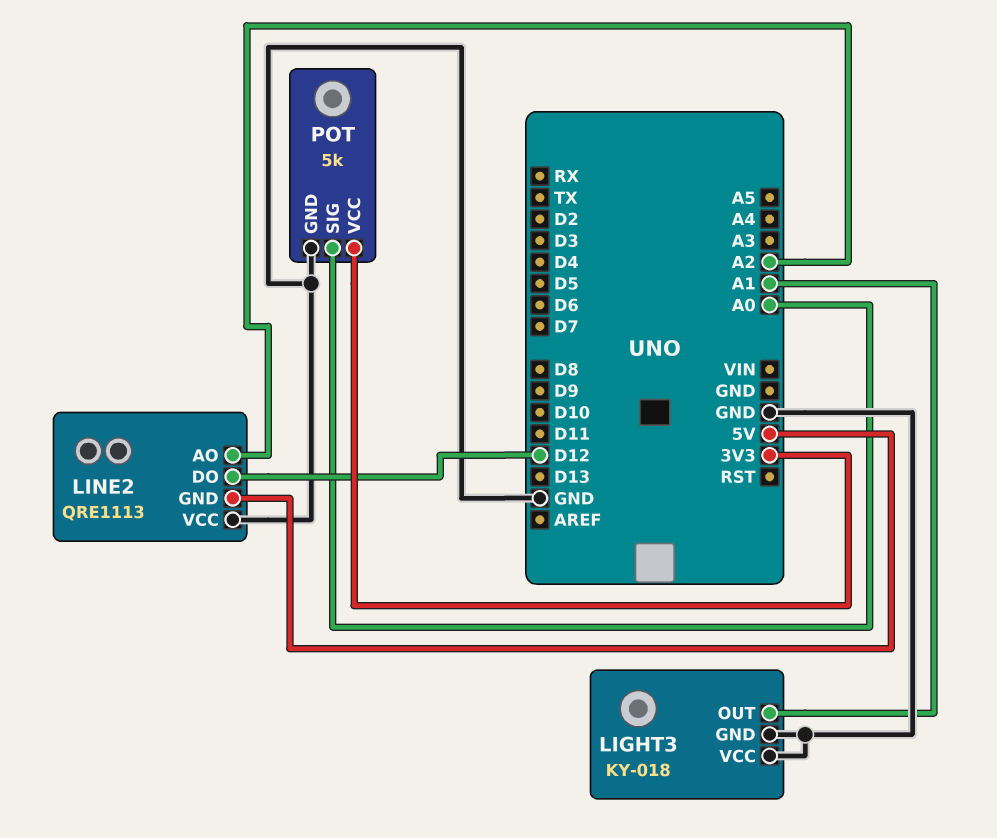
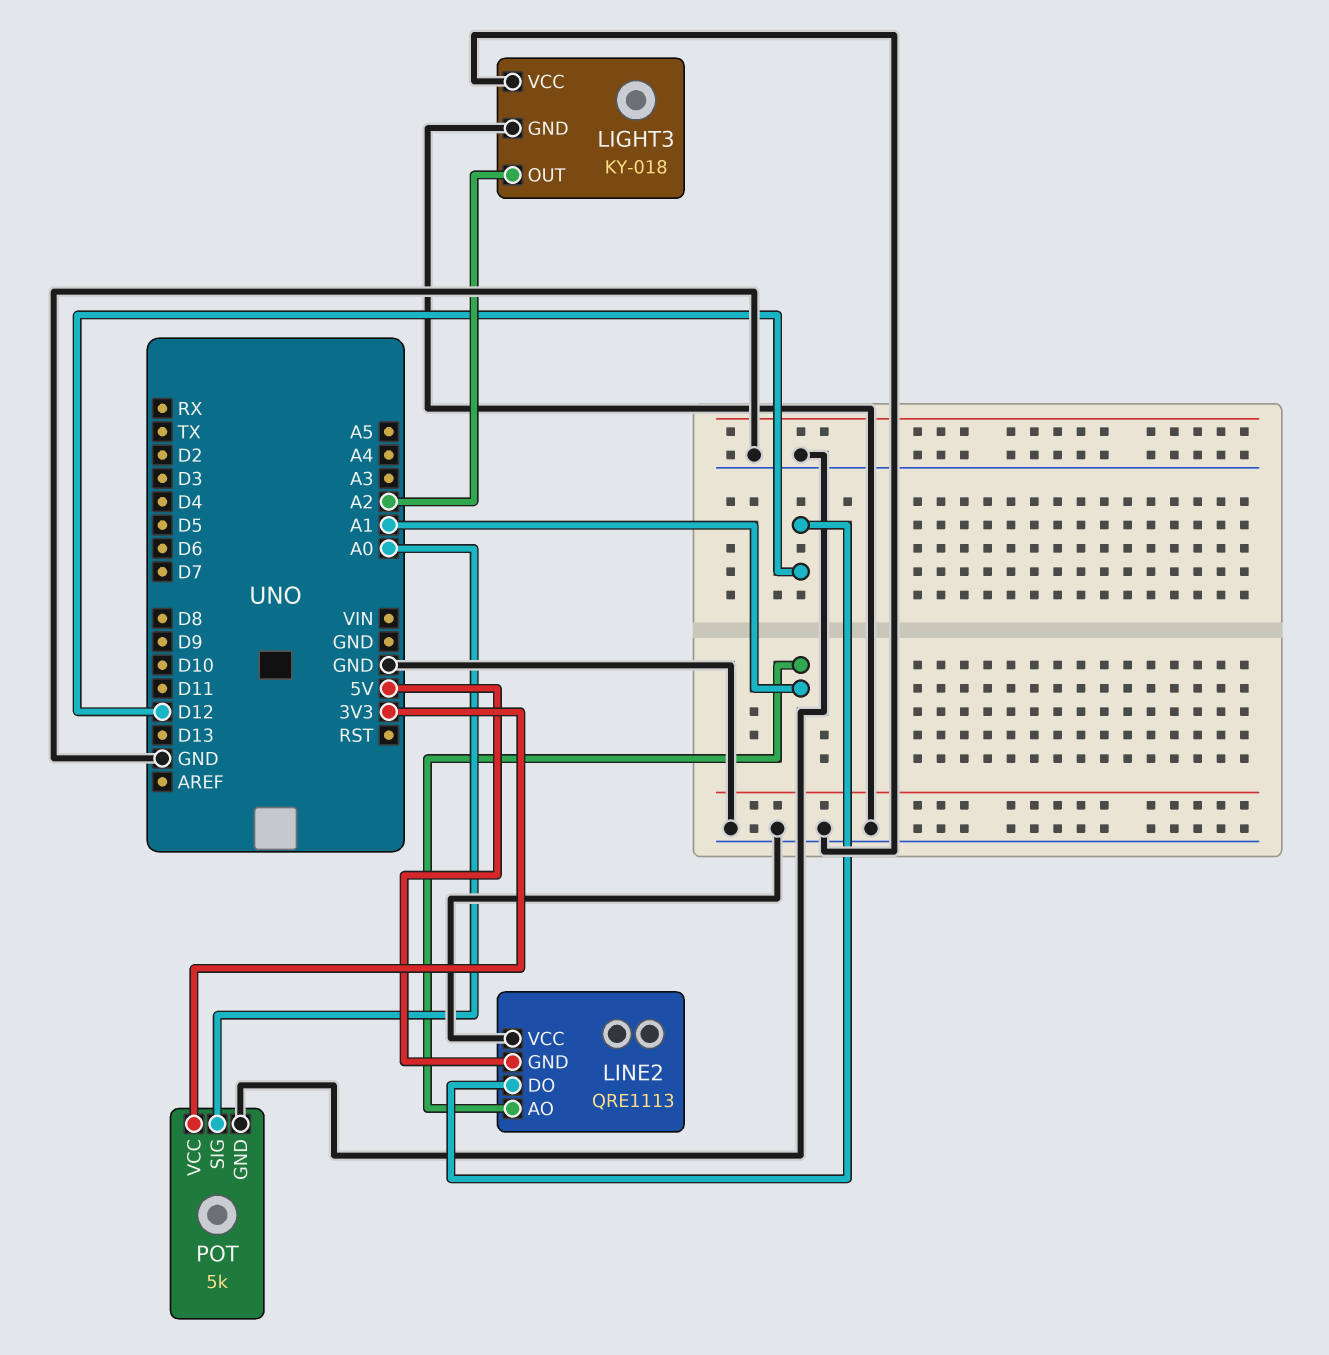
LIGHT3 pin OUT: A1 -> A2
LINE2 pin AO: A2 -> A1

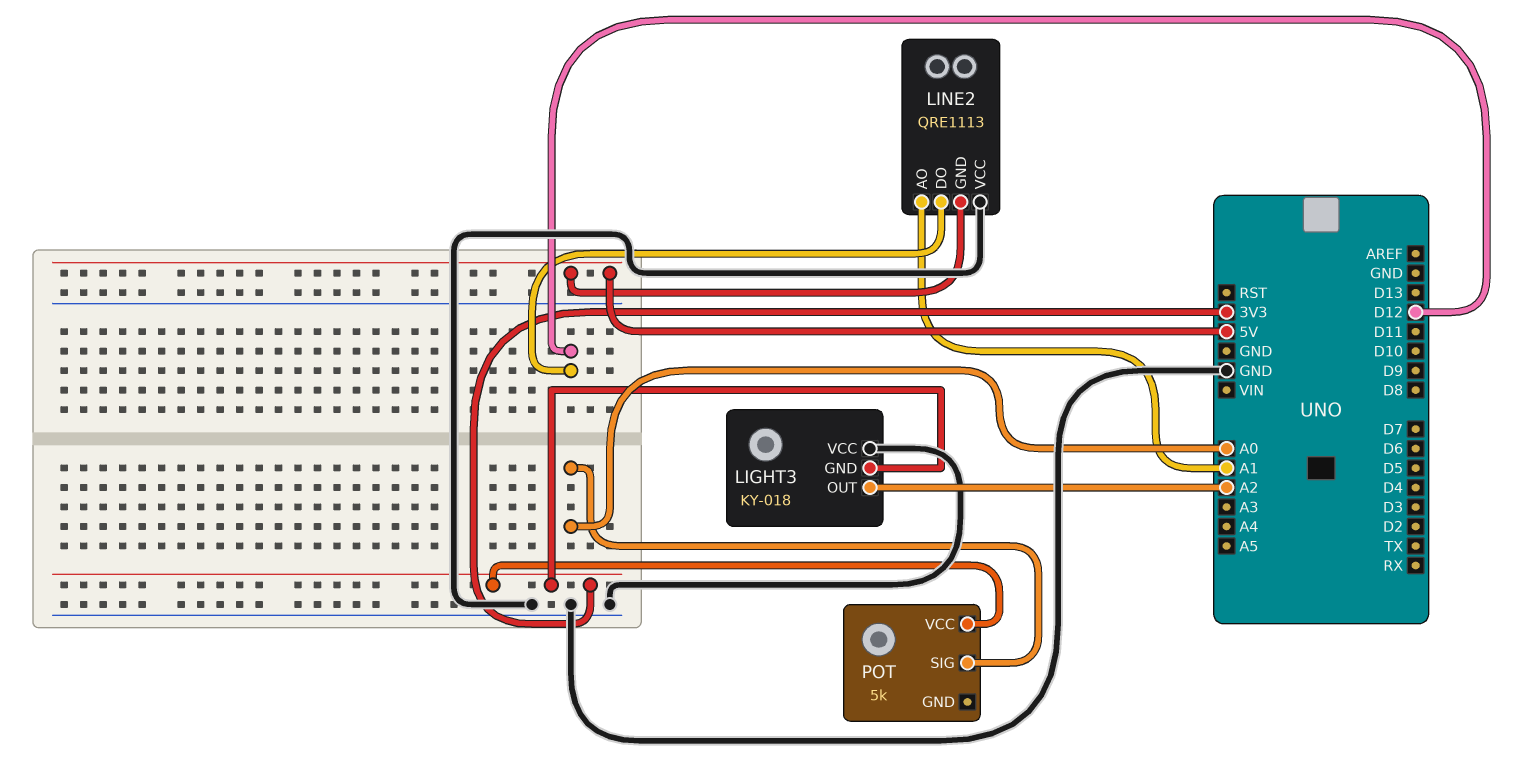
LIGHT3 pin GND: GND -> 3V3
POT pin GND: GND -> none

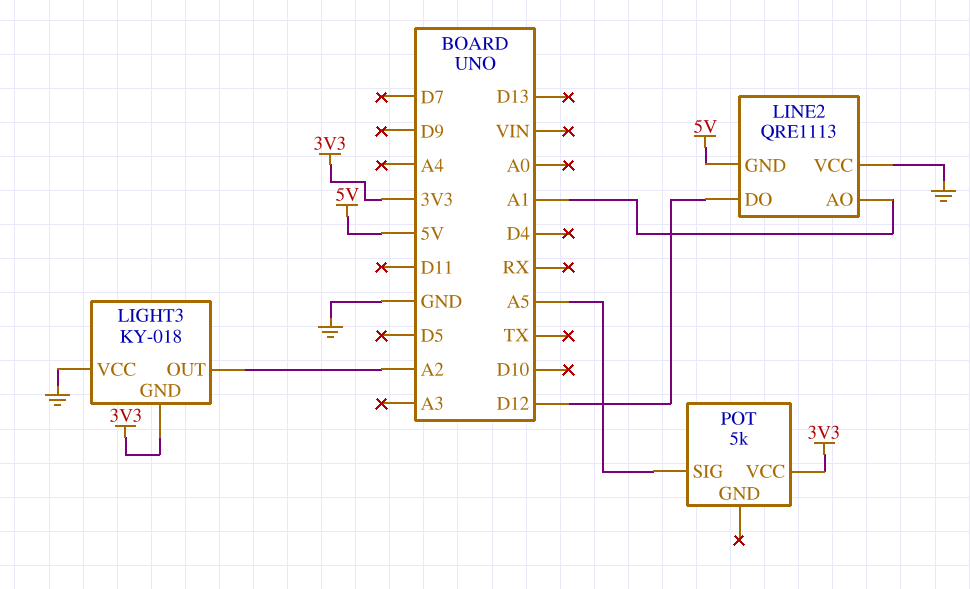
POT pin SIG: A0 -> A5

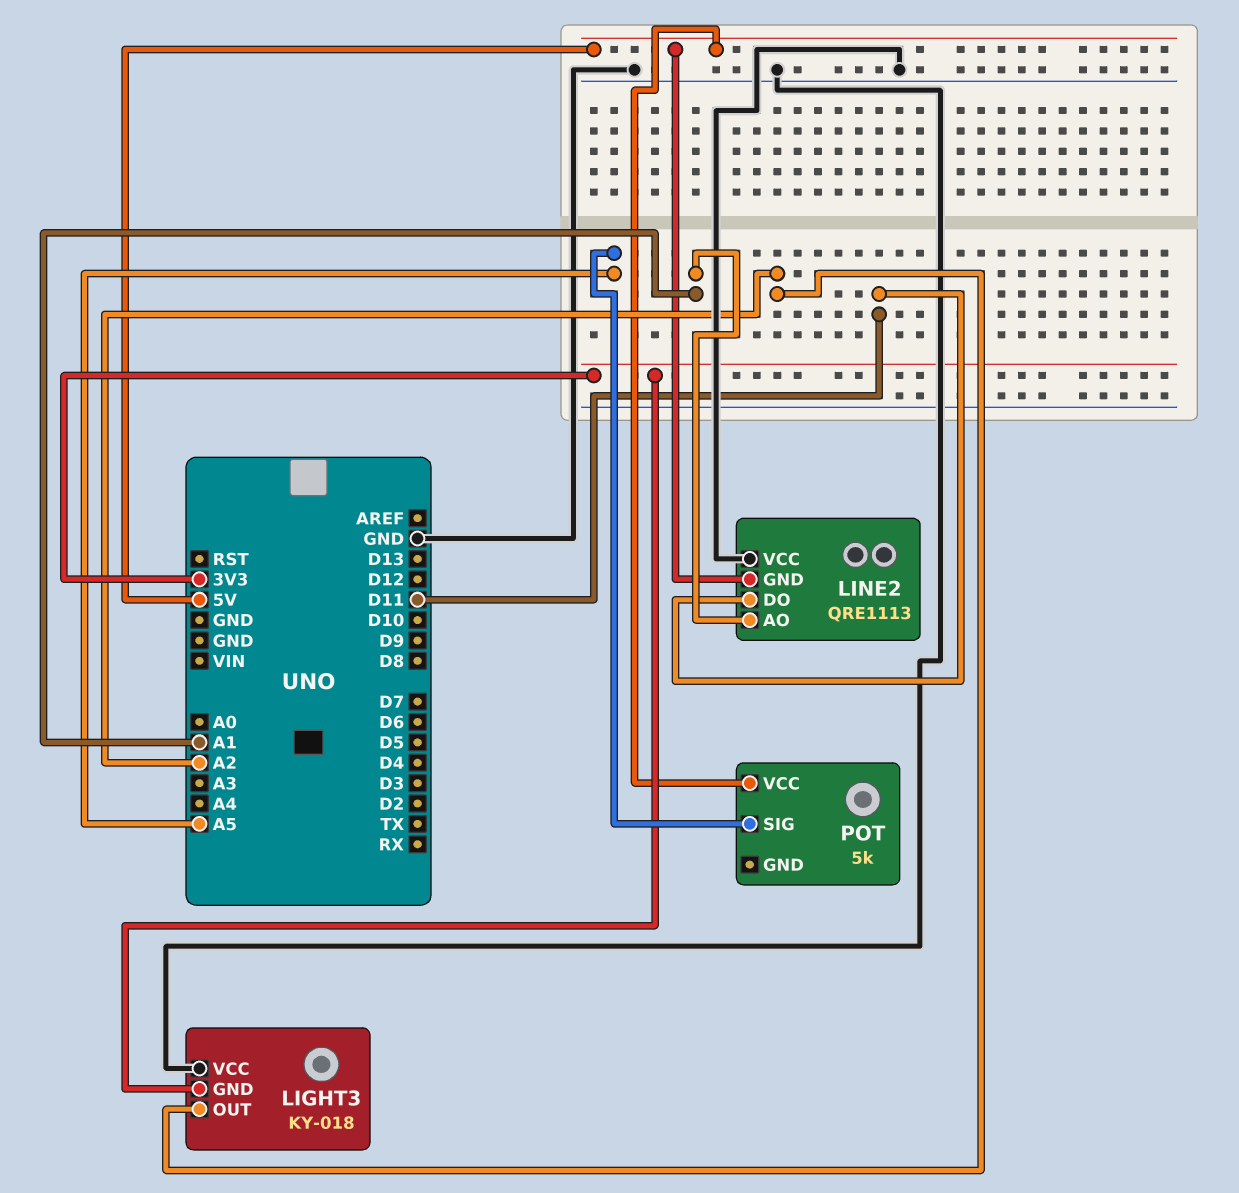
LINE2 pin DO: D12 -> D11
POT pin VCC: 3V3 -> 5V

